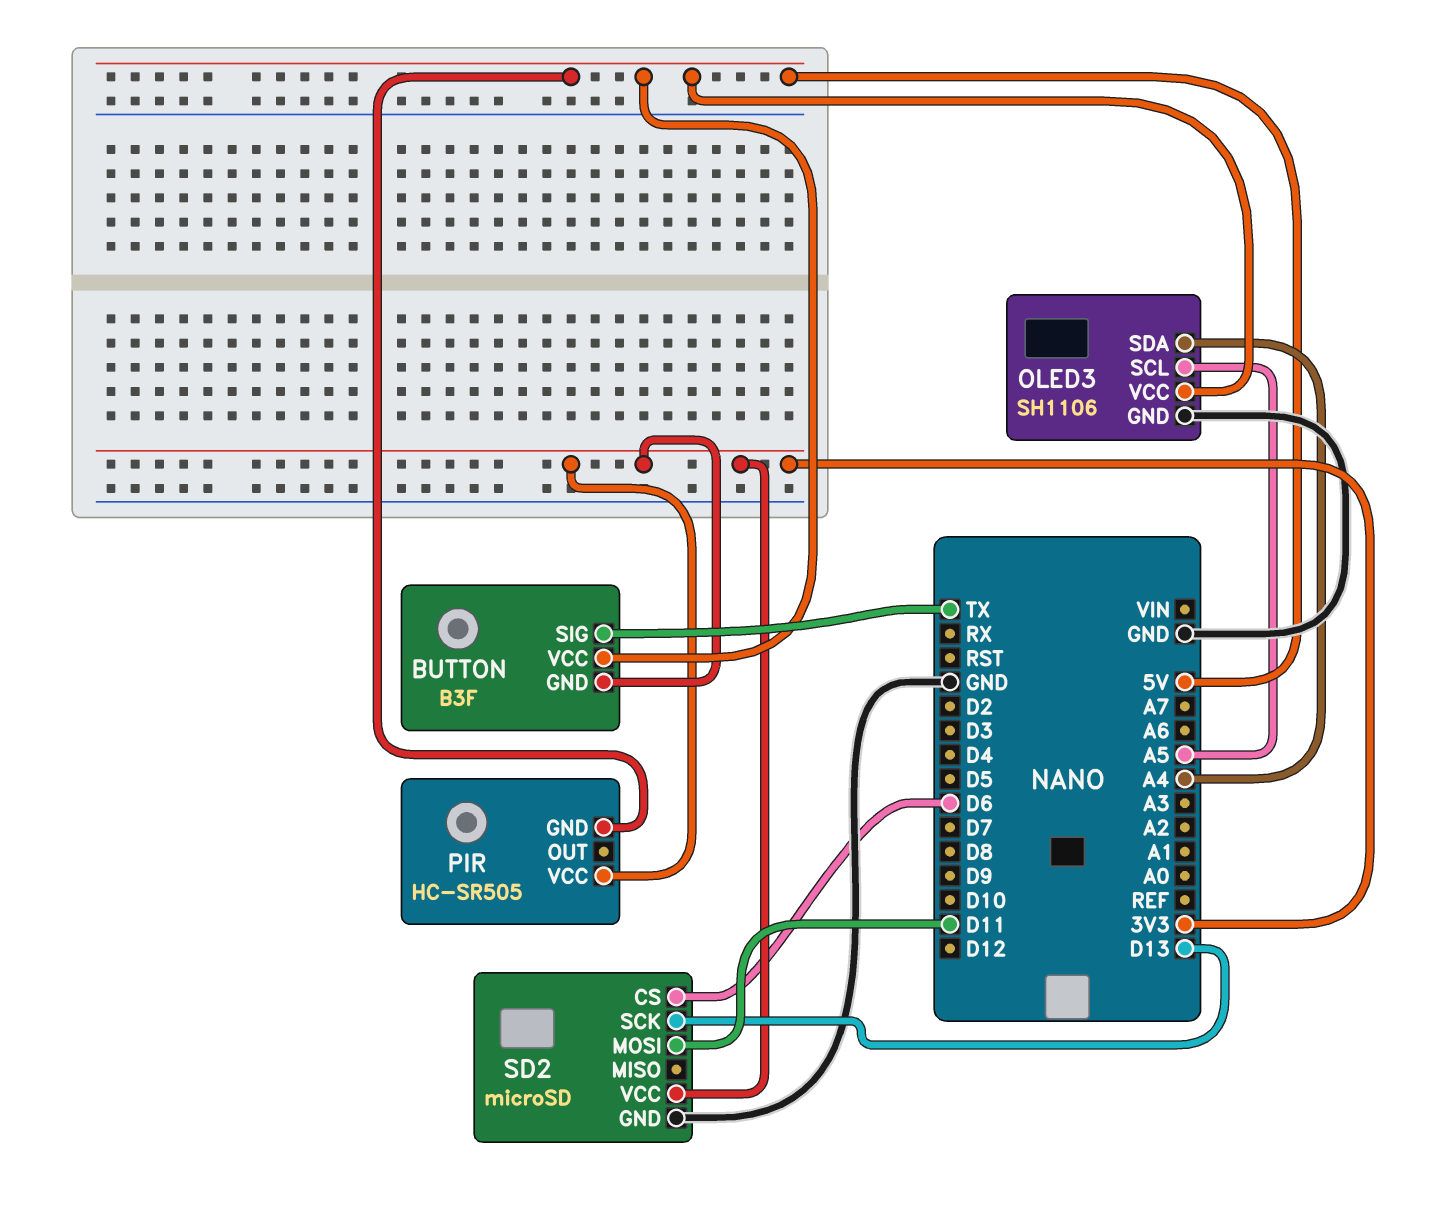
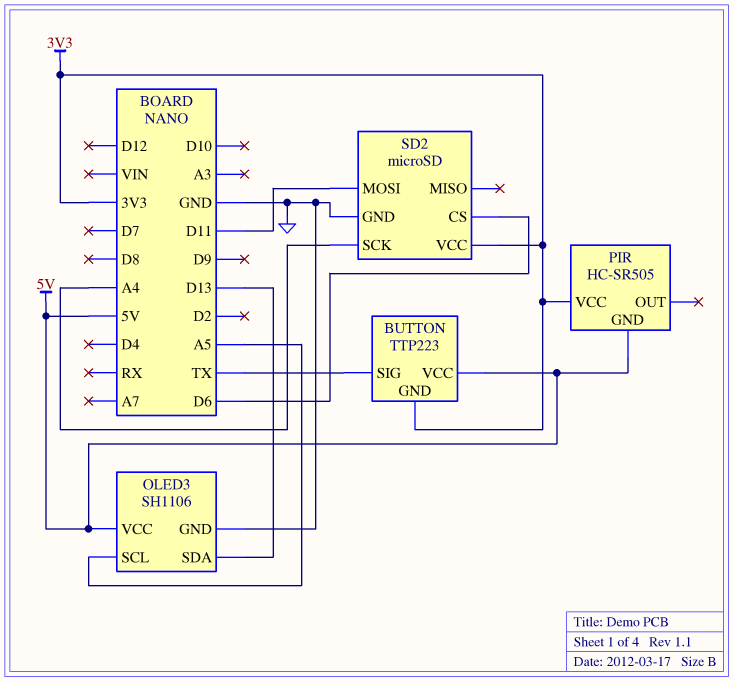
BUTTON: B3F -> TTP223
OLED3 pin SDA: A4 -> D13
SD2 pin SCK: D13 -> A4

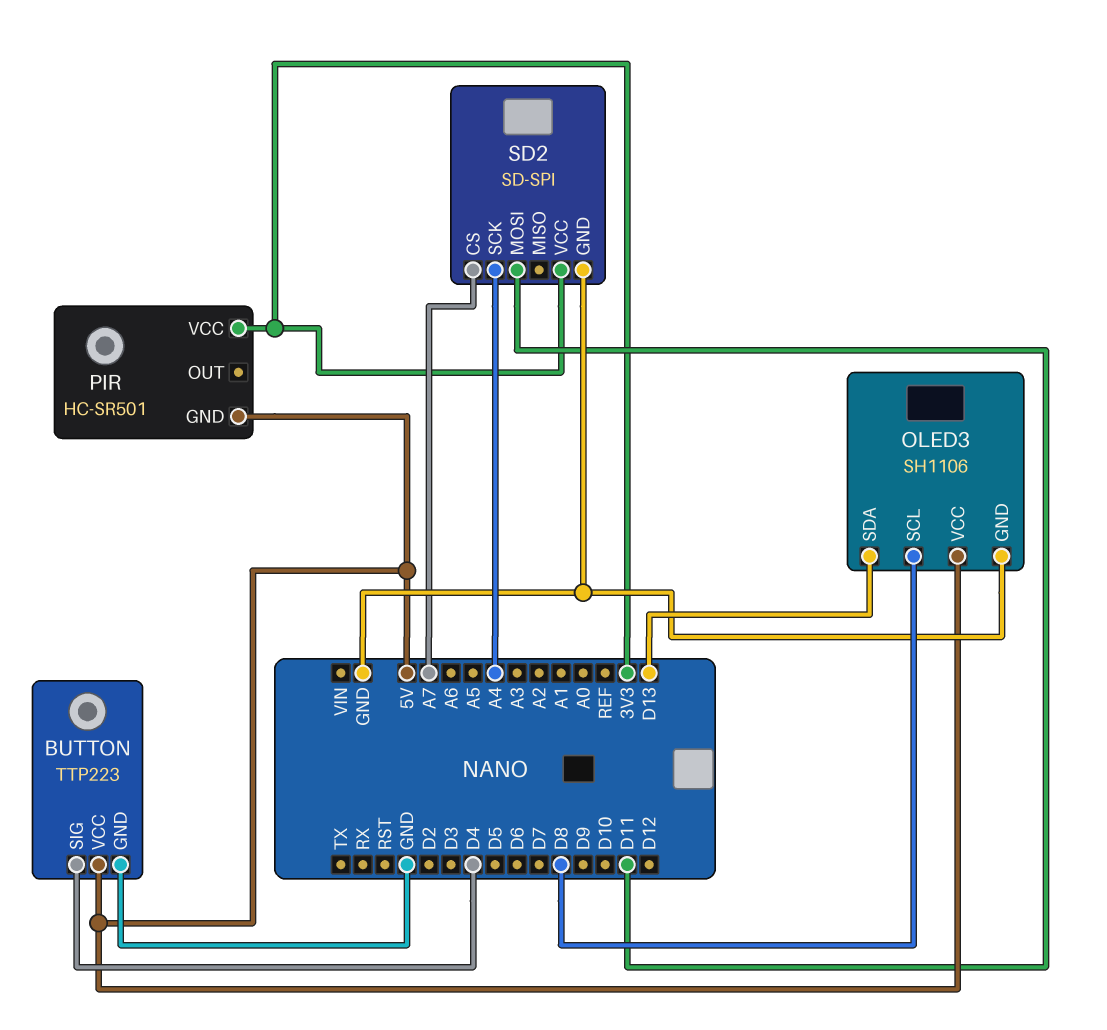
BUTTON pin GND: 3V3 -> GND
BUTTON pin SIG: TX -> D4
OLED3 pin SCL: A5 -> D8
PIR: HC-SR505 -> HC-SR501
SD2: microSD -> SD-SPI
SD2 pin CS: D6 -> A7

